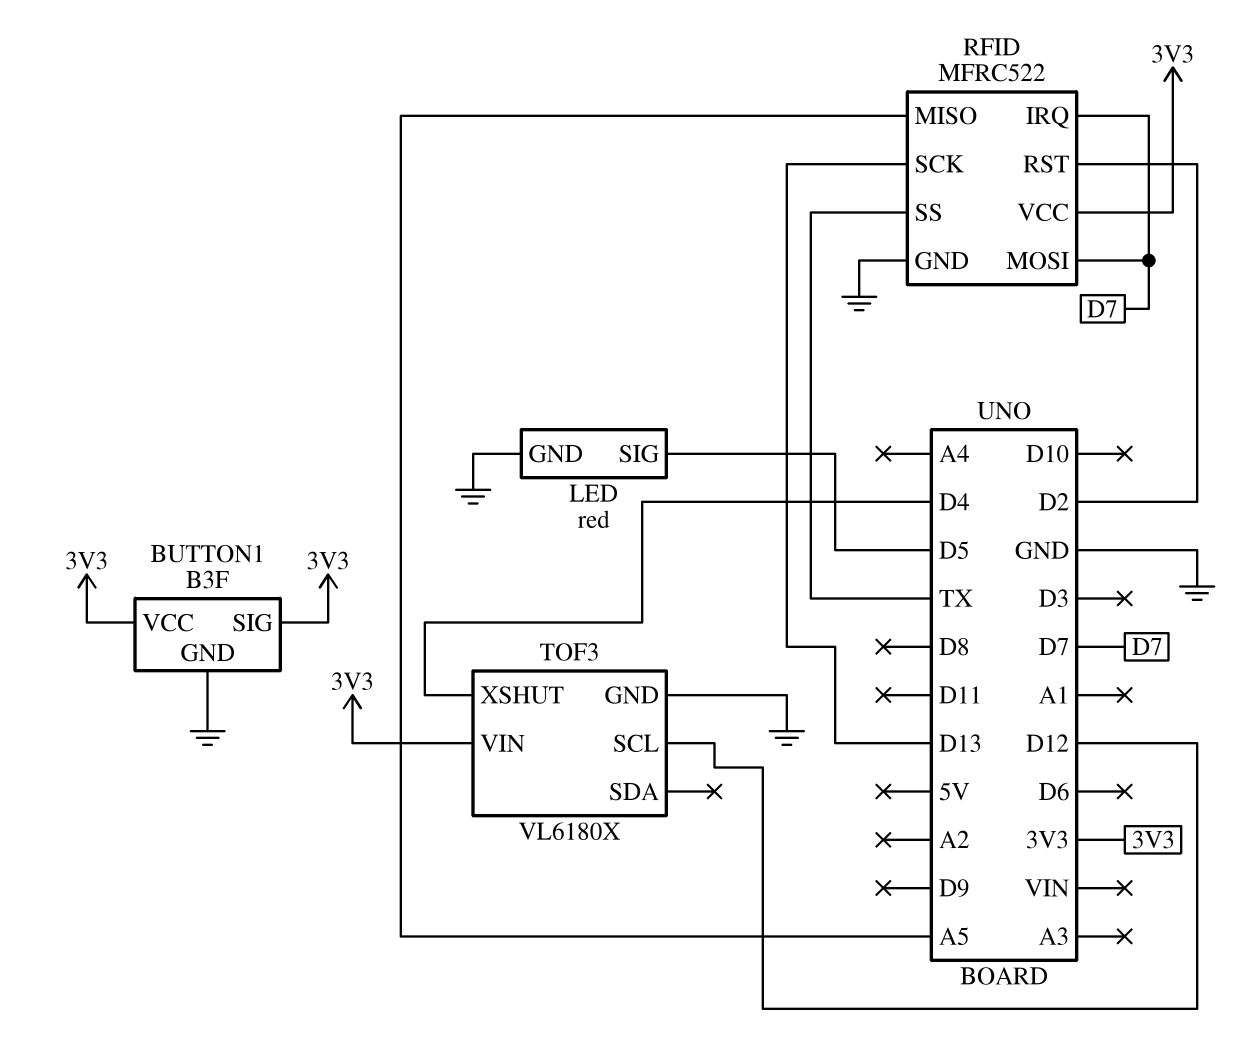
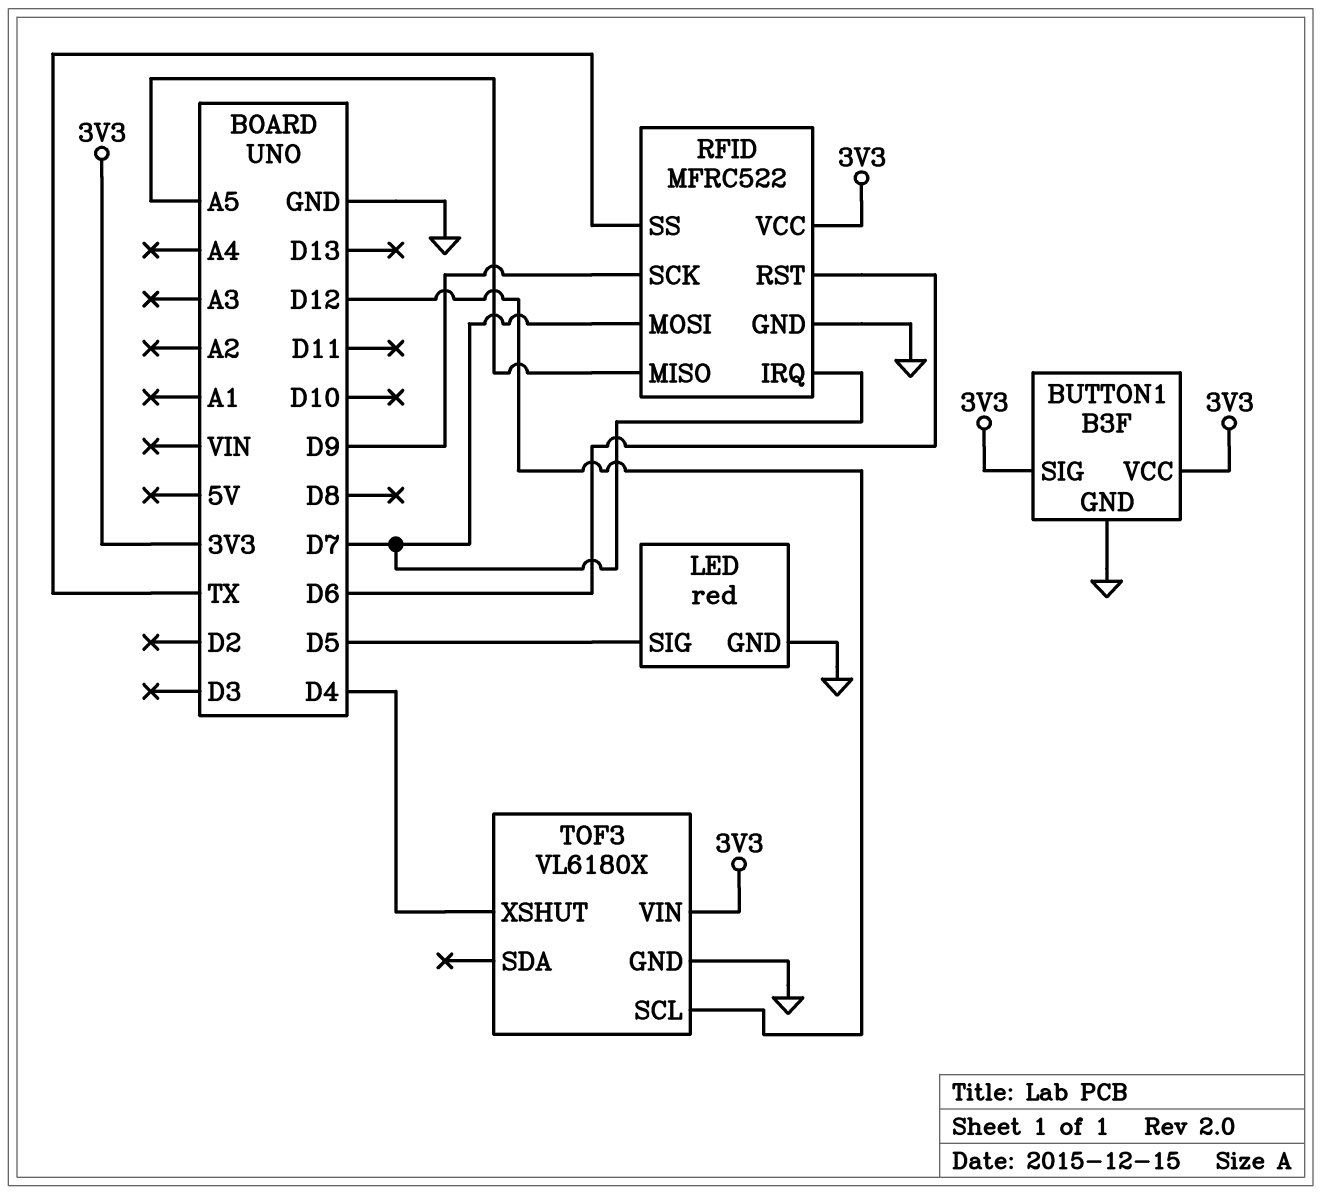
RFID pin RST: D2 -> D6
RFID pin SCK: D13 -> D9

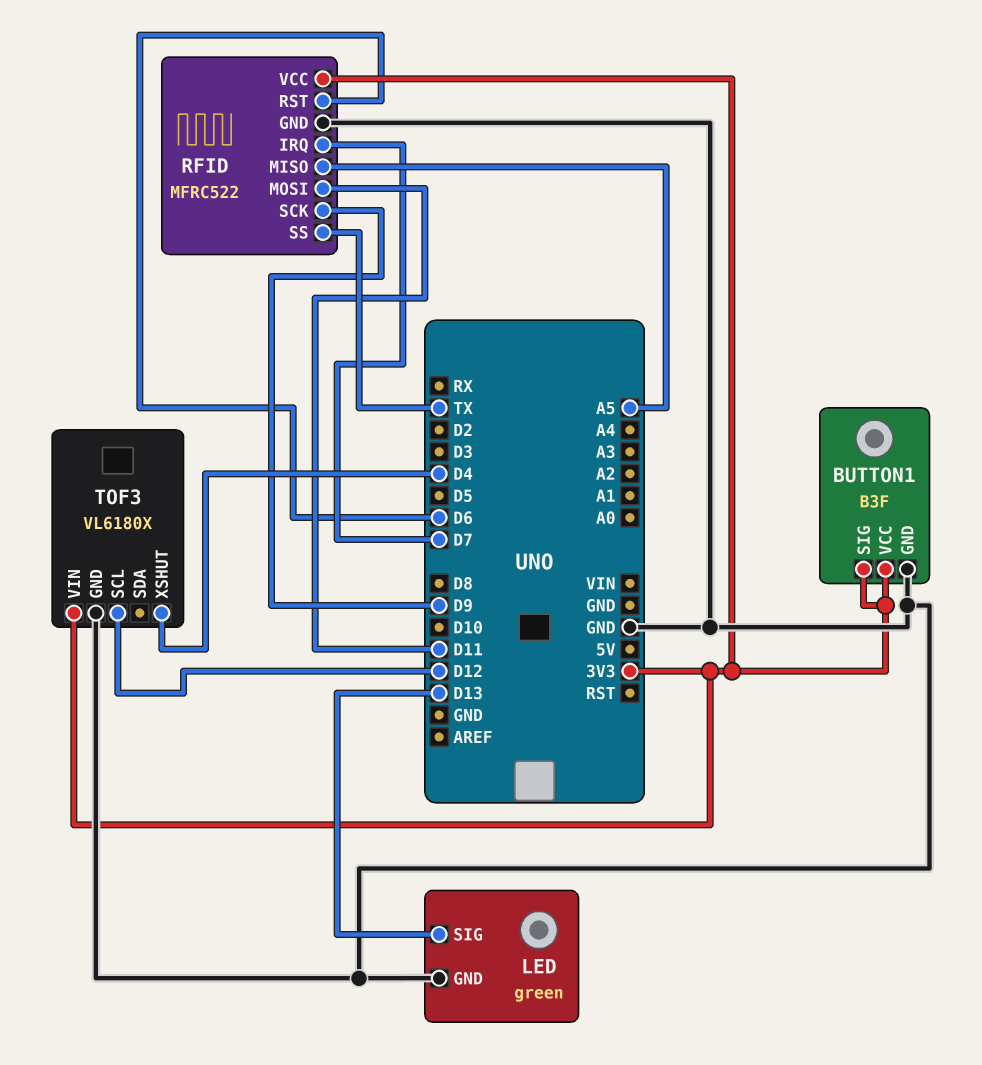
LED: red -> green
LED pin SIG: D5 -> D13
RFID pin MOSI: D7 -> D11

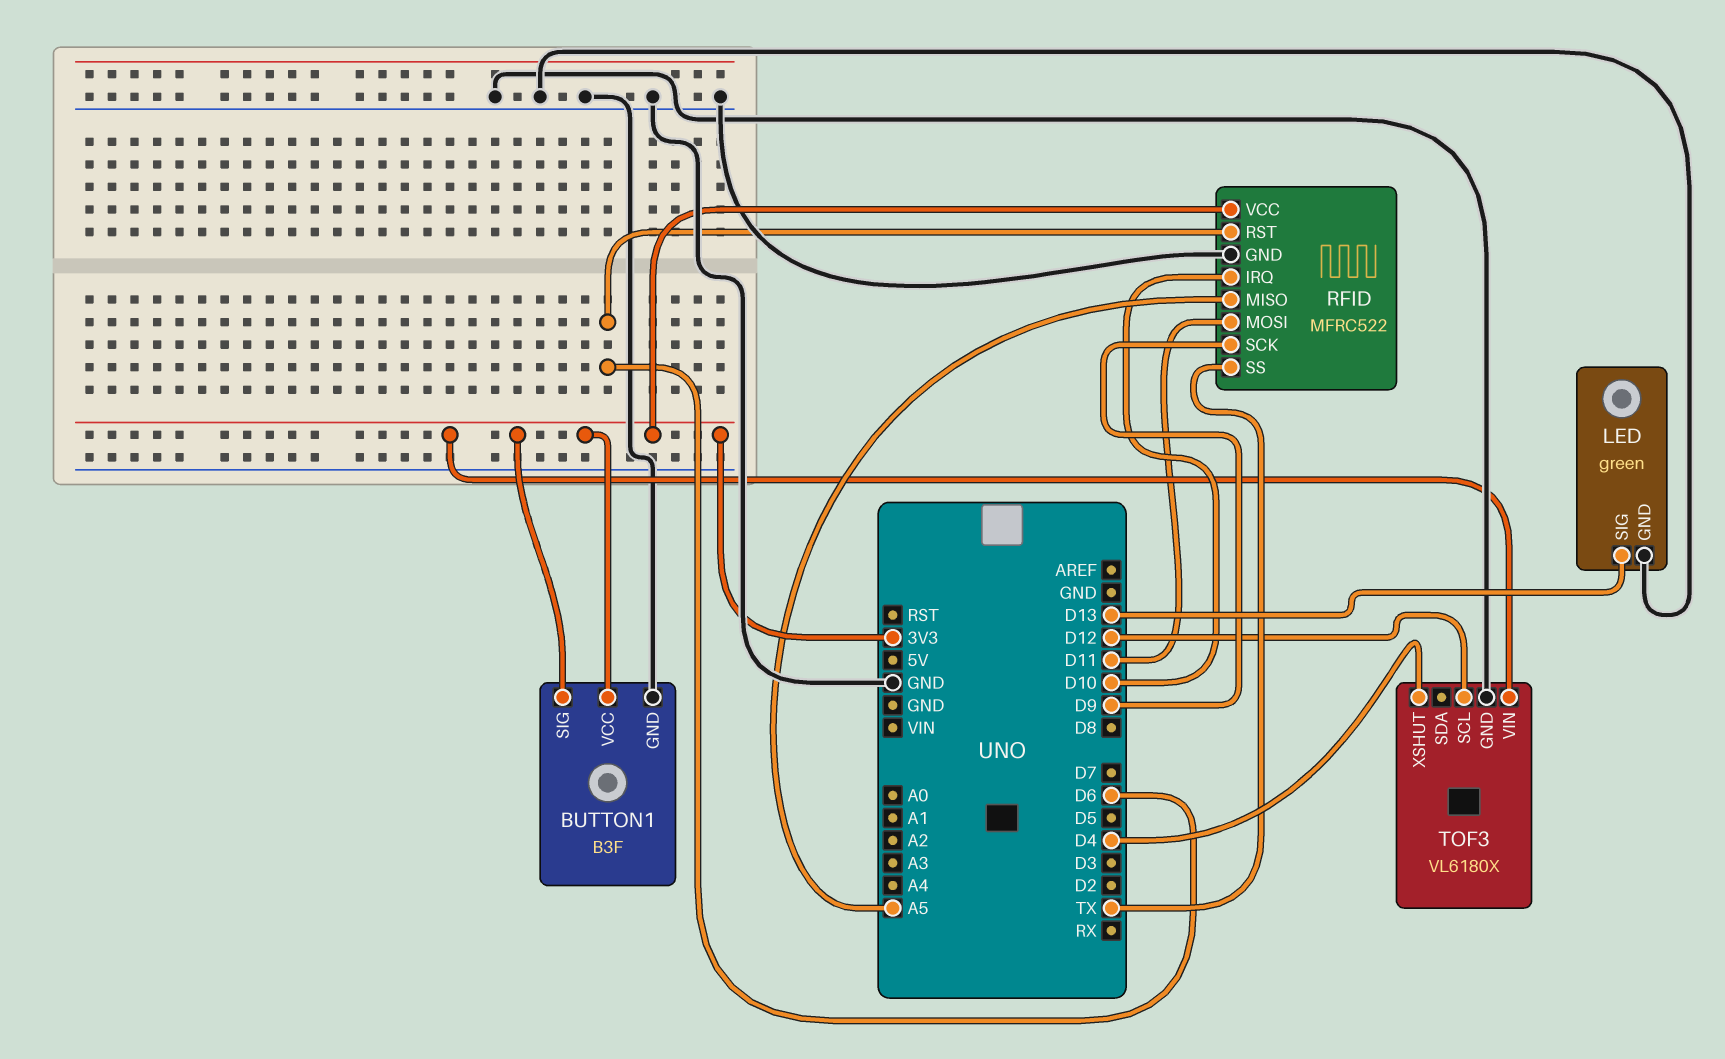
RFID pin IRQ: D7 -> D10

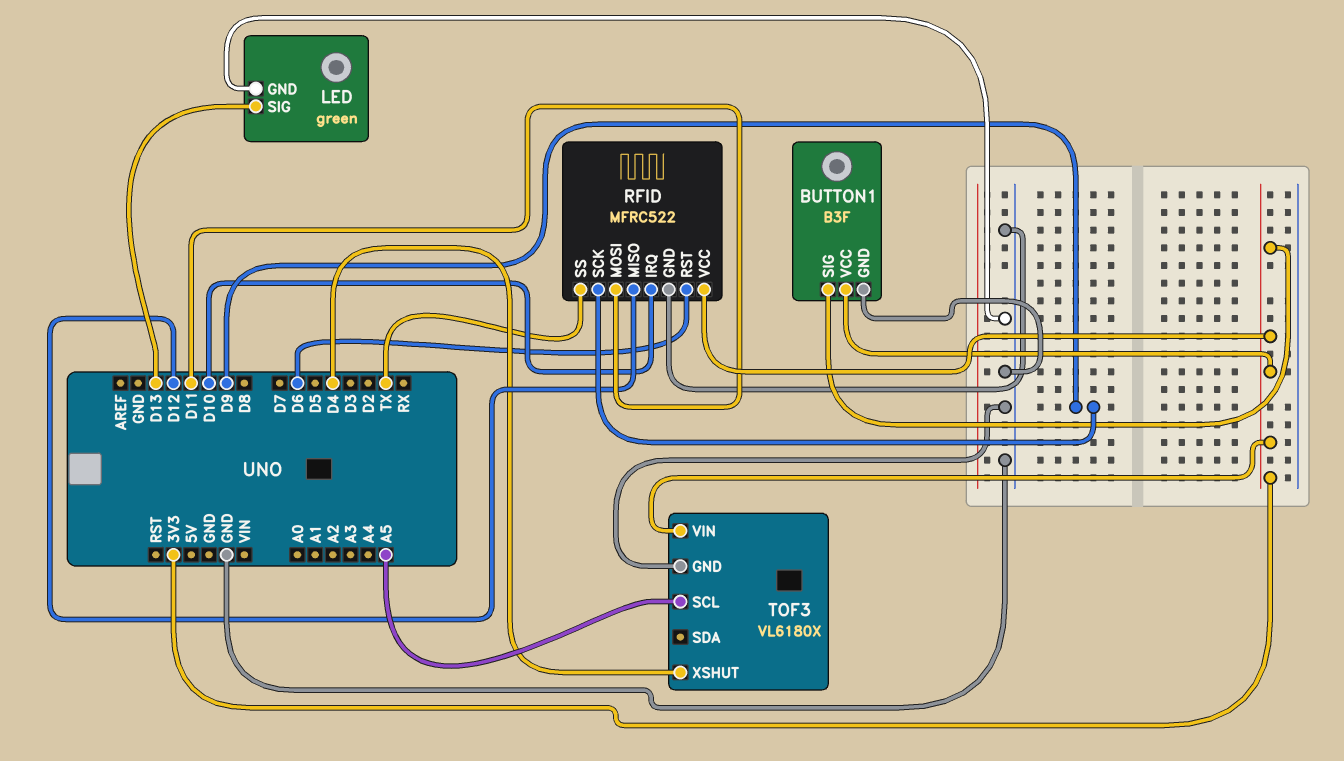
RFID pin MISO: A5 -> D12
TOF3 pin SCL: D12 -> A5

